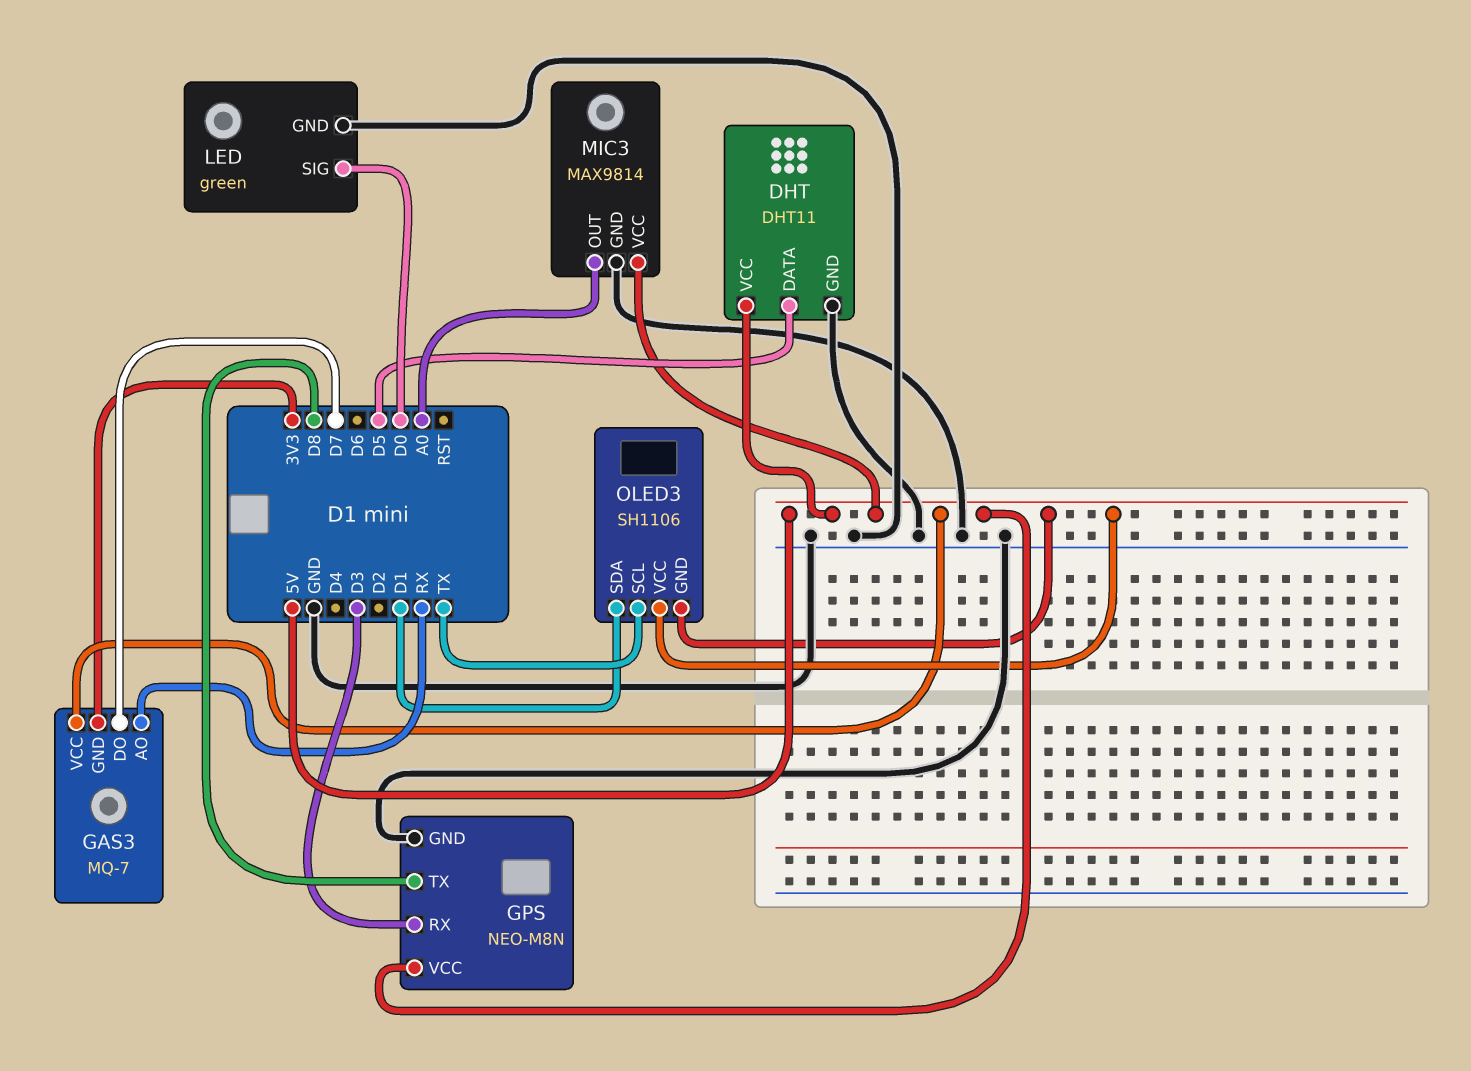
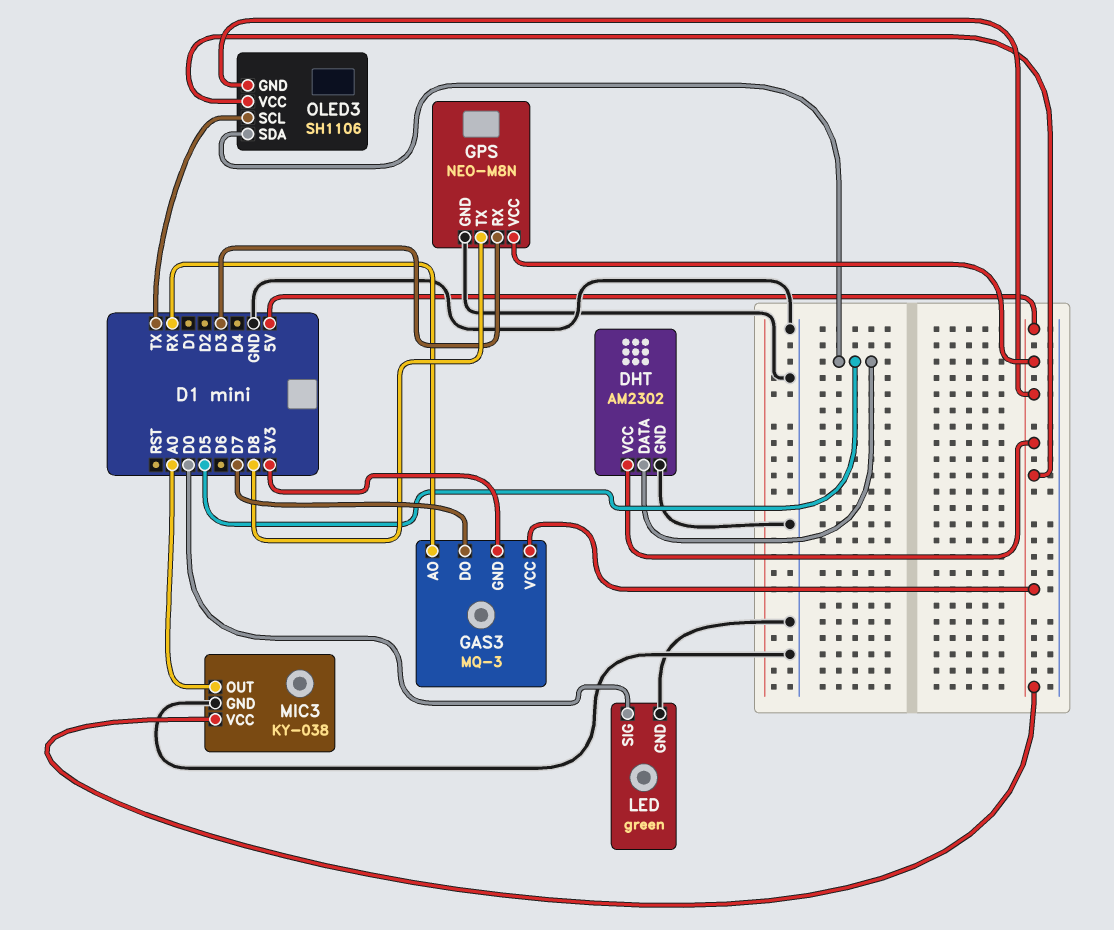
DHT: DHT11 -> AM2302
GAS3: MQ-7 -> MQ-3
MIC3: MAX9814 -> KY-038
OLED3 pin SDA: D1 -> D5

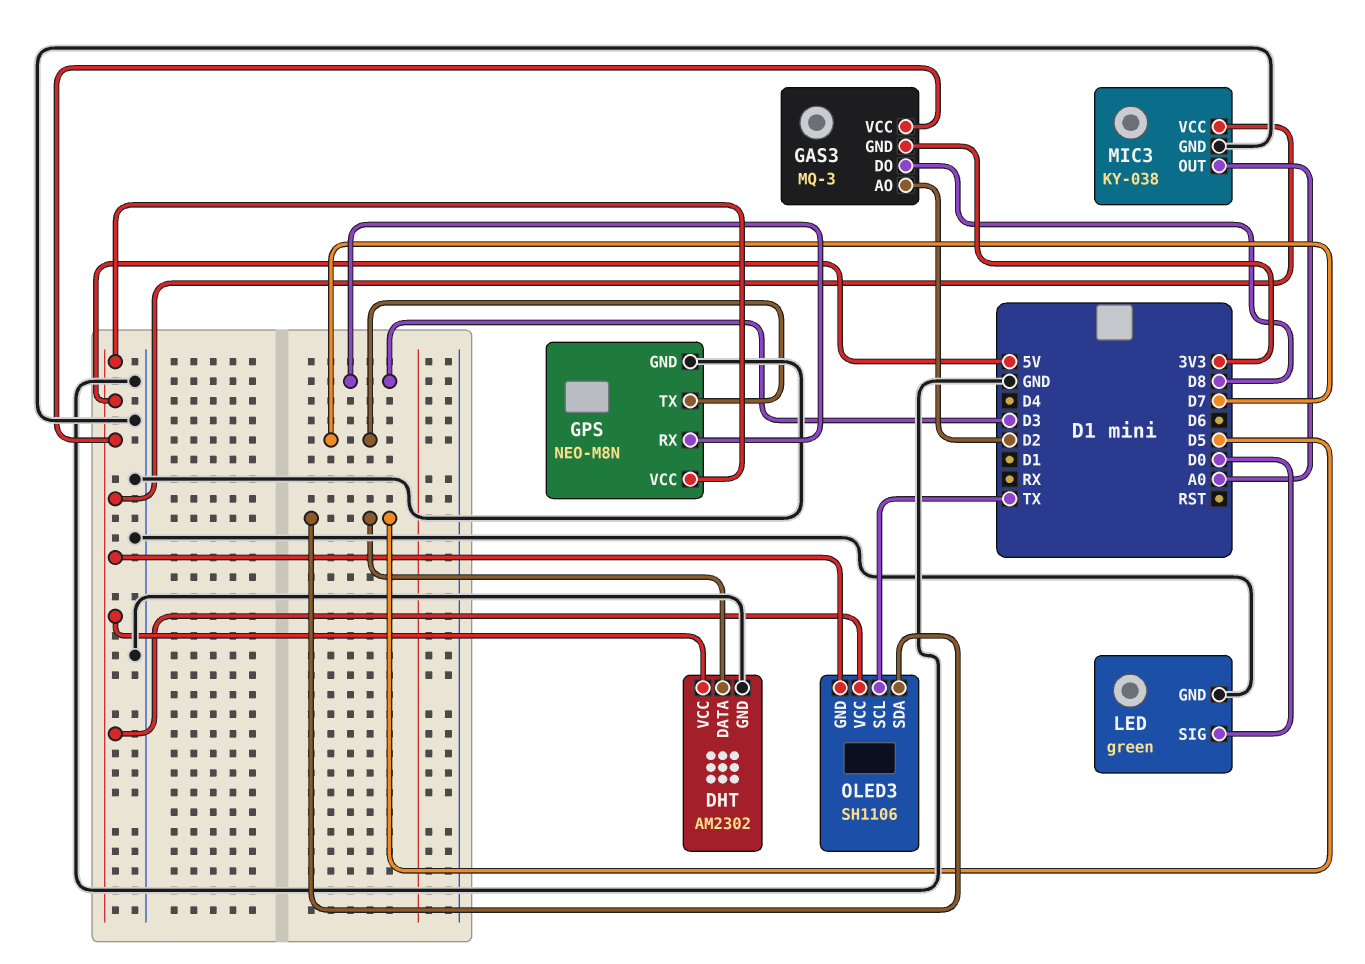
GAS3 pin AO: RX -> D2
GAS3 pin DO: D7 -> D8
GPS pin TX: D8 -> D7

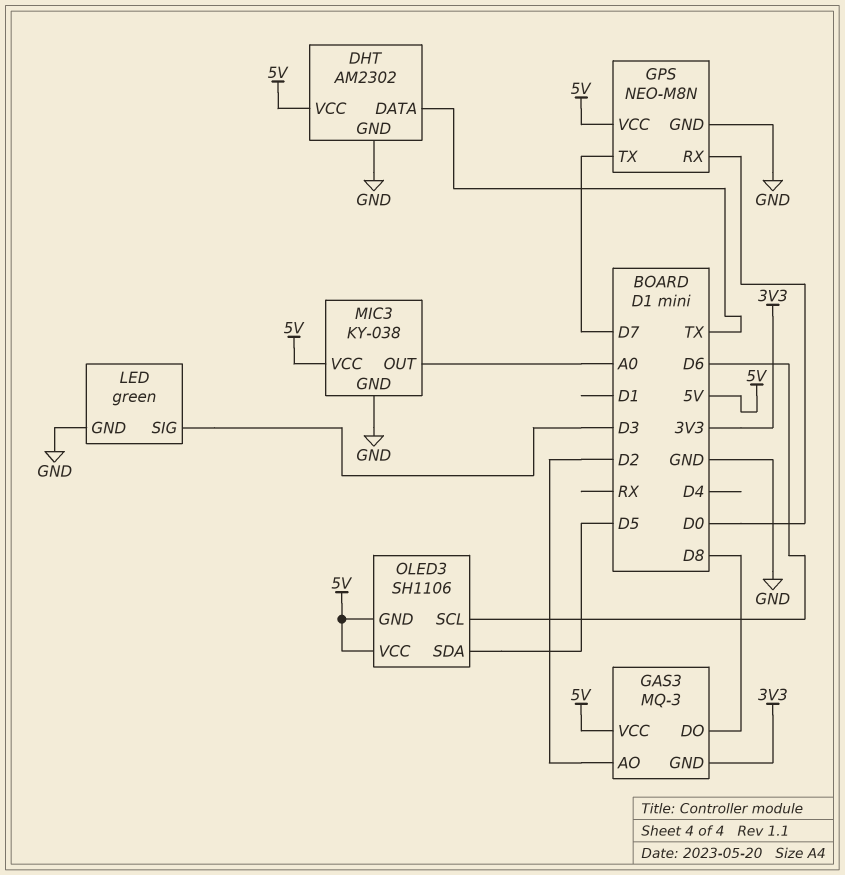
DHT pin DATA: D5 -> TX
GPS pin RX: D3 -> D0
LED pin SIG: D0 -> D3
OLED3 pin SCL: TX -> D6

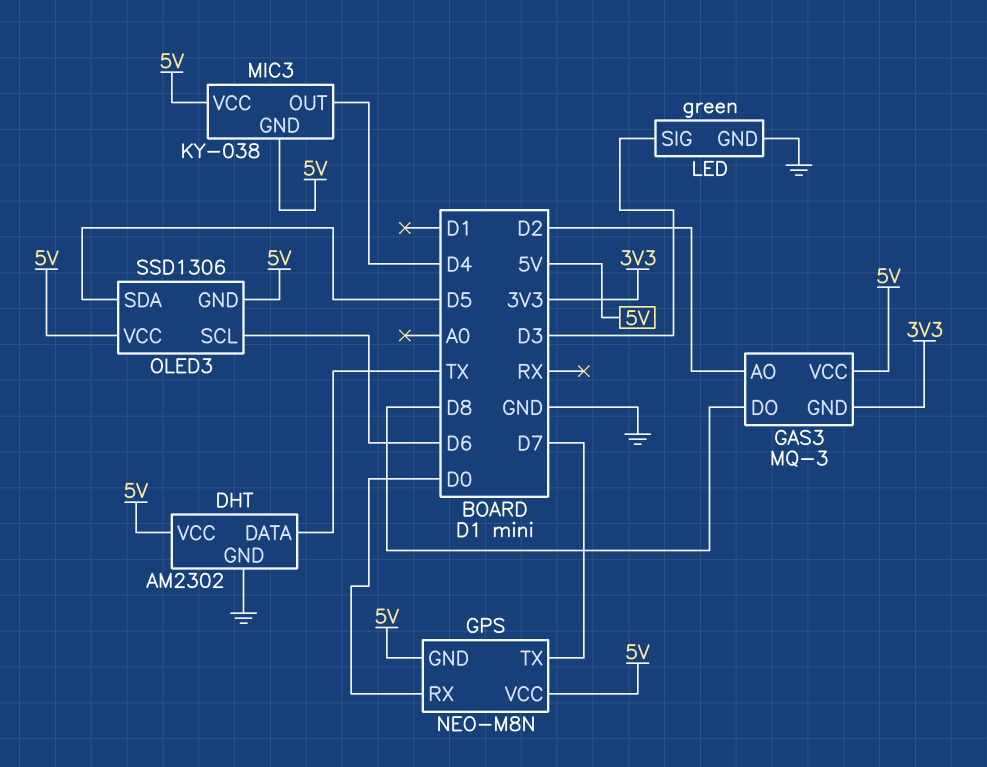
GPS pin GND: GND -> 5V
MIC3 pin GND: GND -> 5V
MIC3 pin OUT: A0 -> D4
OLED3: SH1106 -> SSD1306

